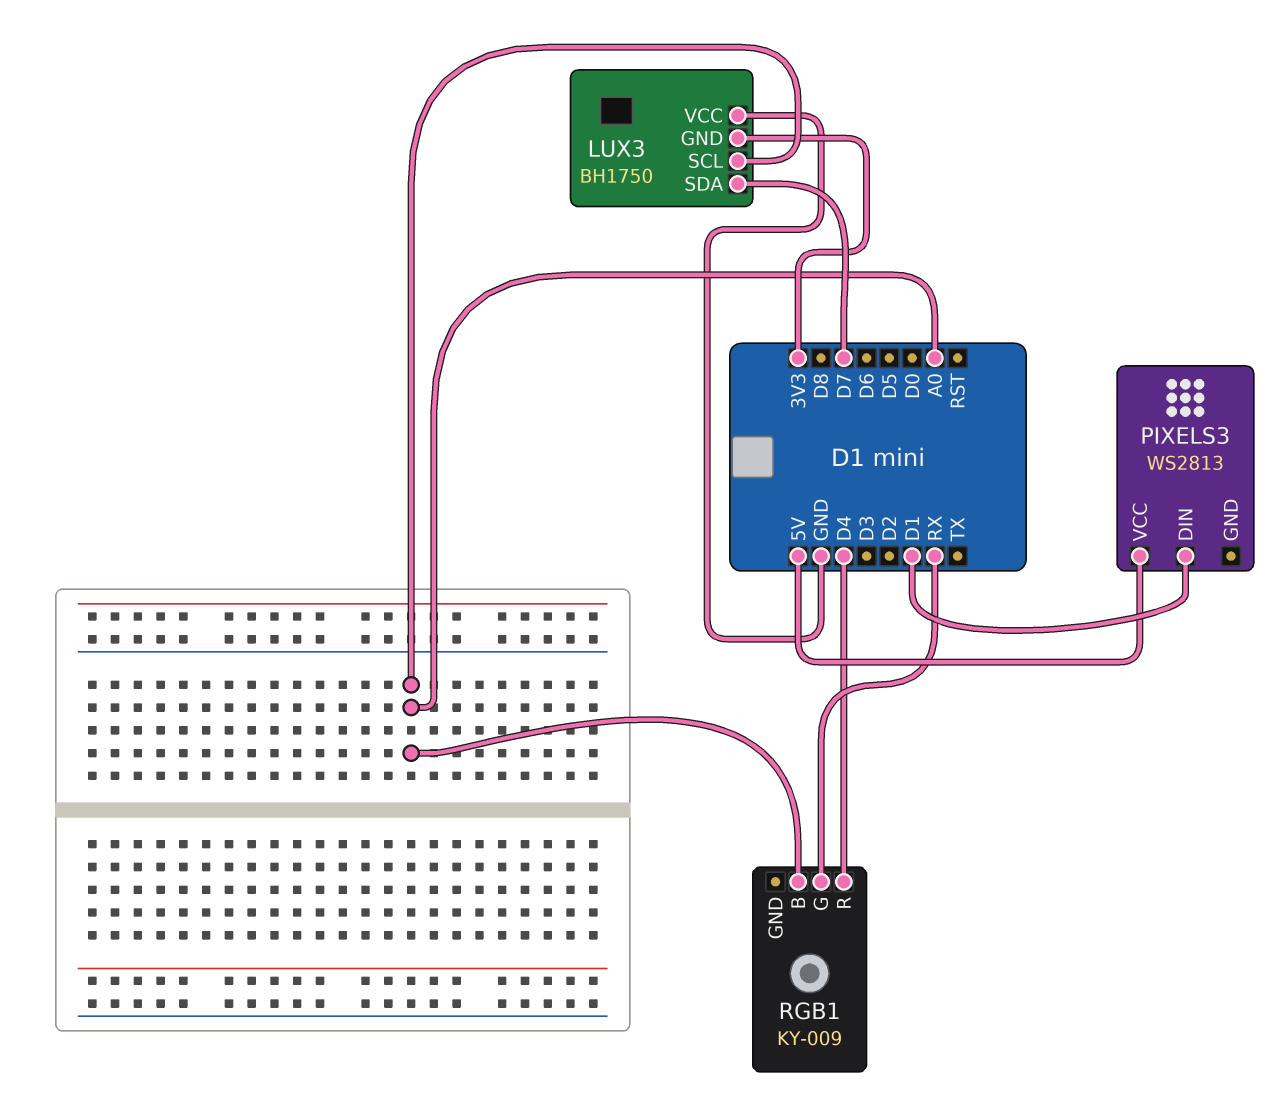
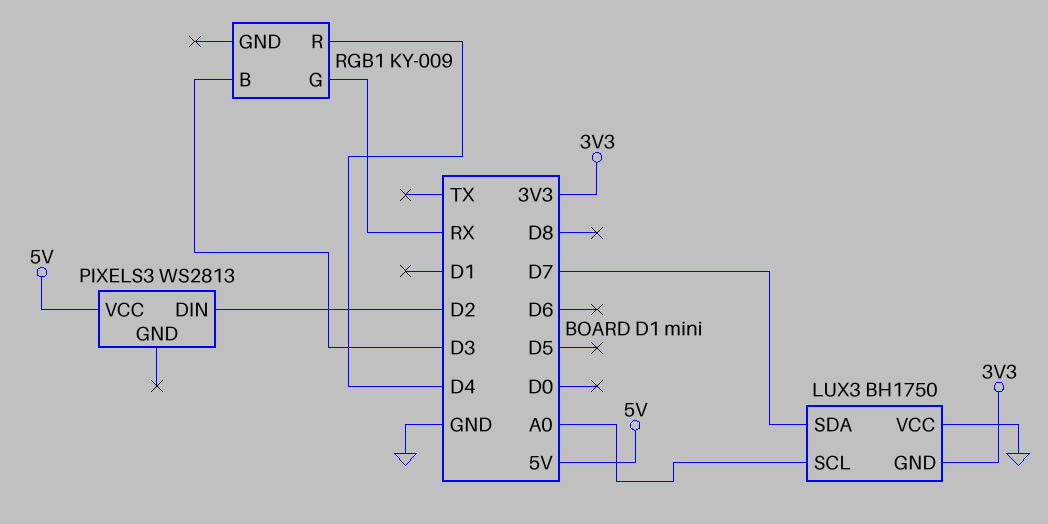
PIXELS3 pin DIN: D1 -> D2
RGB1 pin B: A0 -> D3

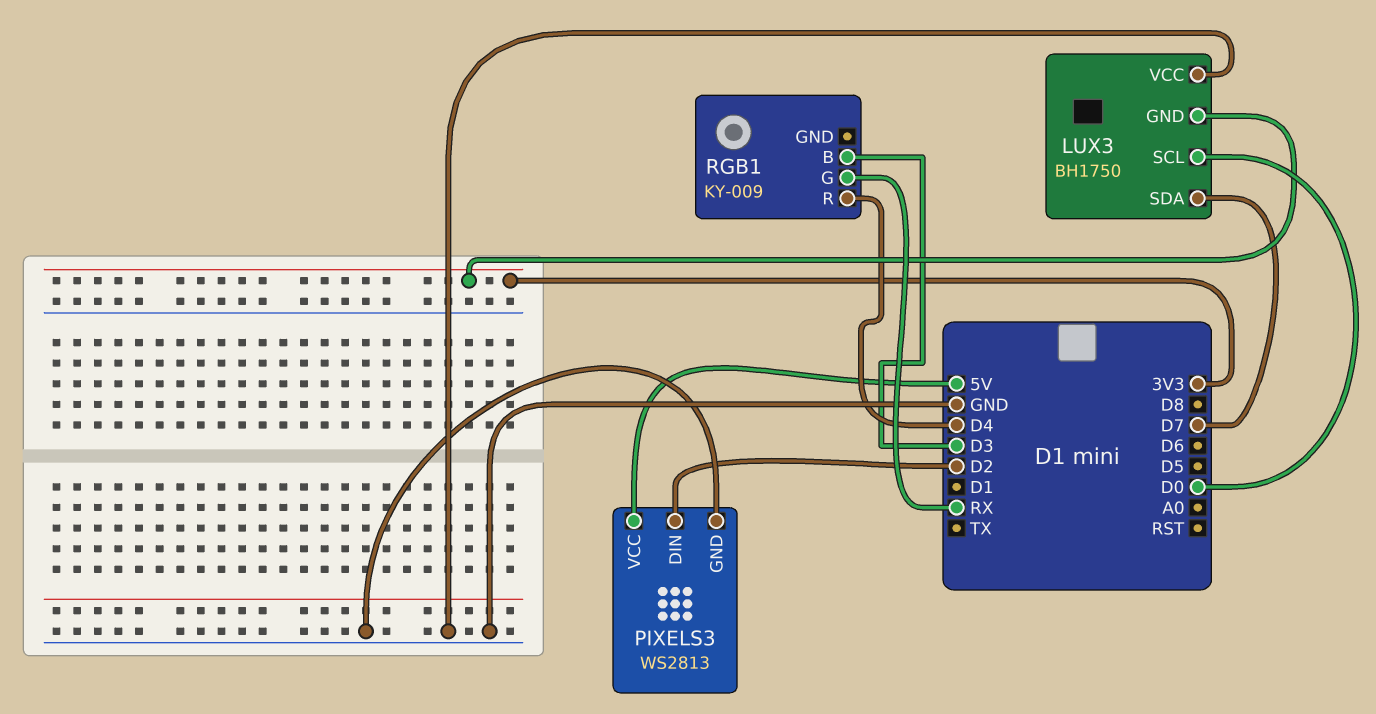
LUX3 pin SCL: A0 -> D0
PIXELS3 pin GND: none -> GND

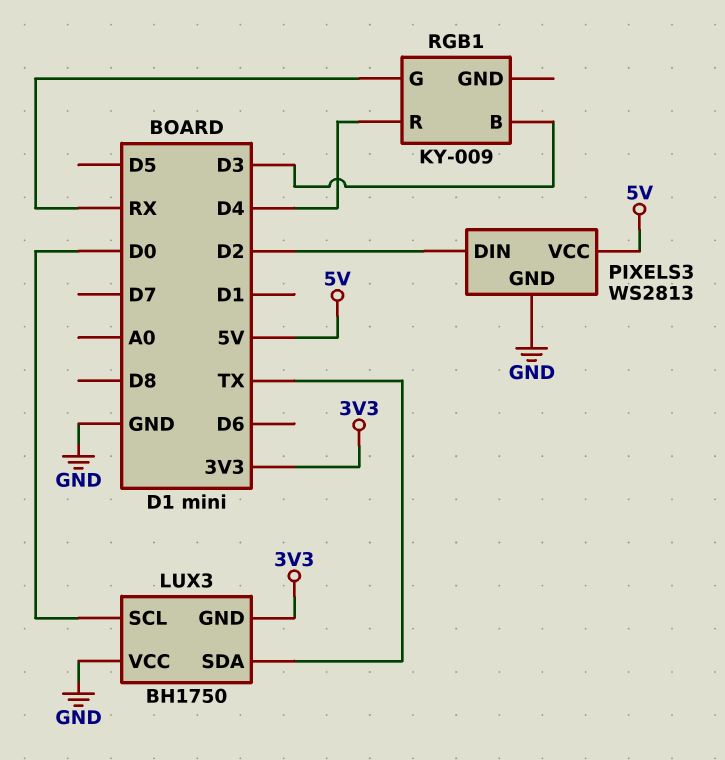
LUX3 pin SDA: D7 -> TX

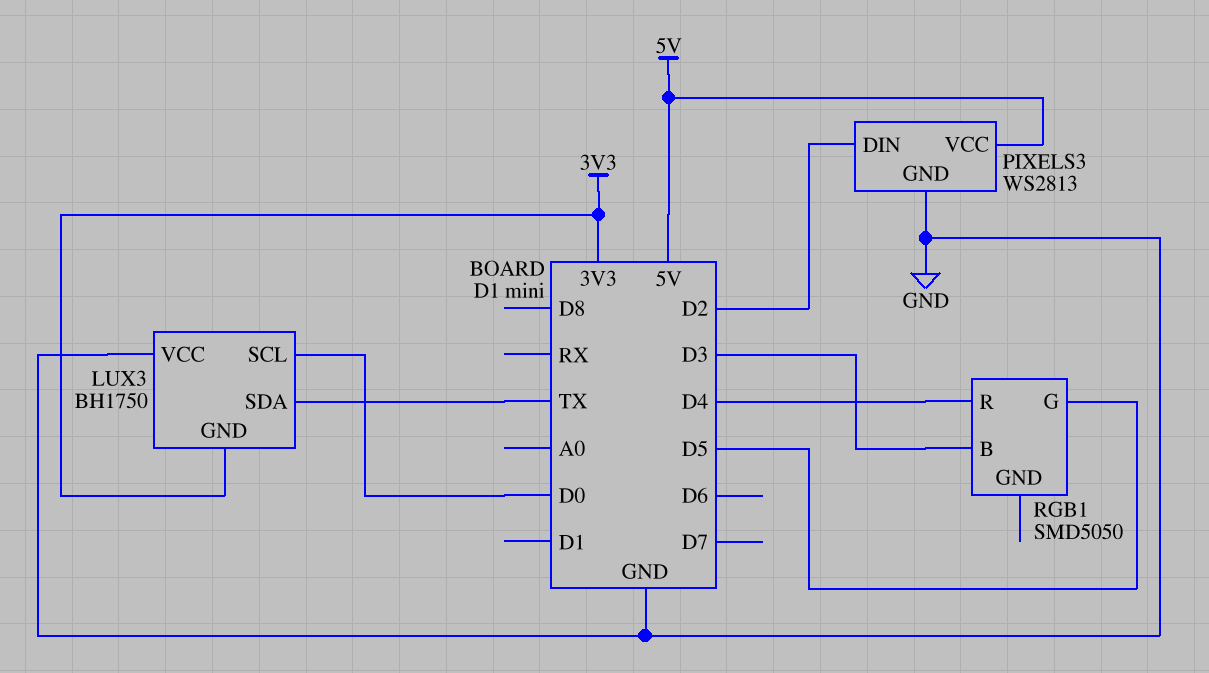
RGB1: KY-009 -> SMD5050
RGB1 pin G: RX -> D5

